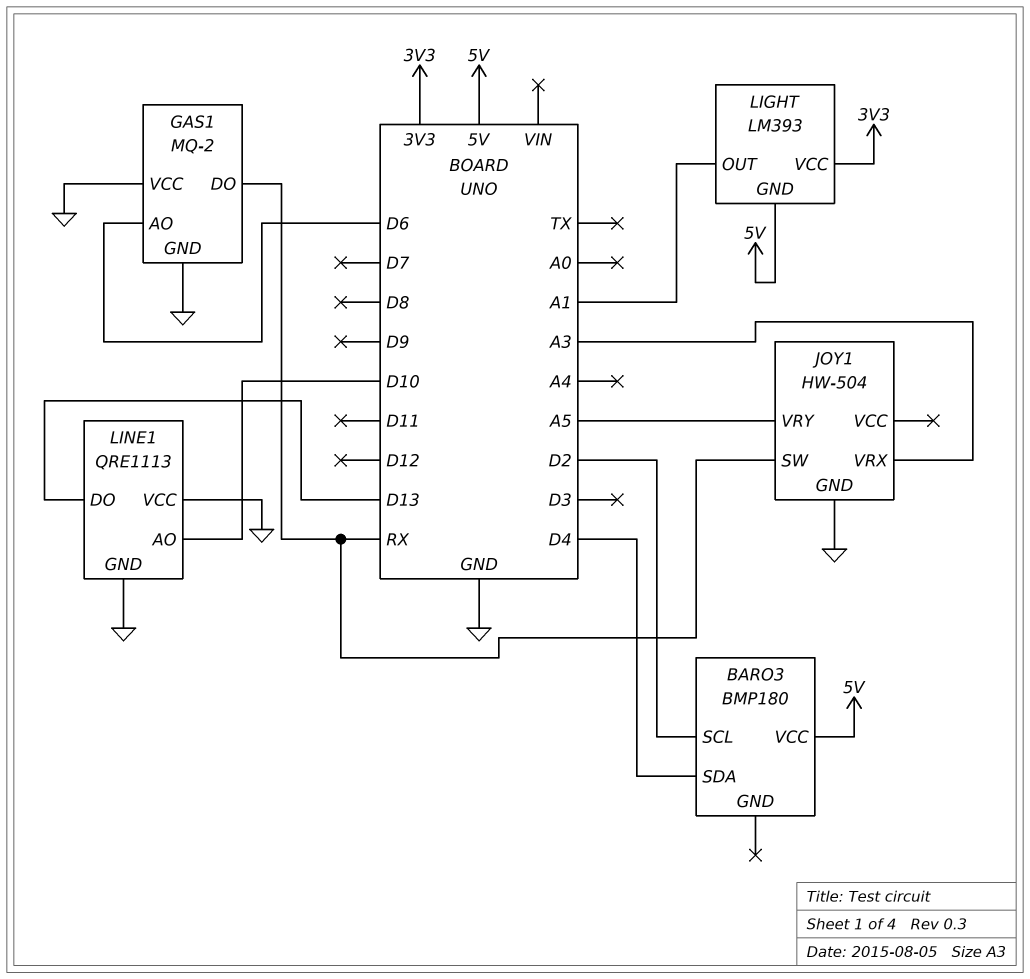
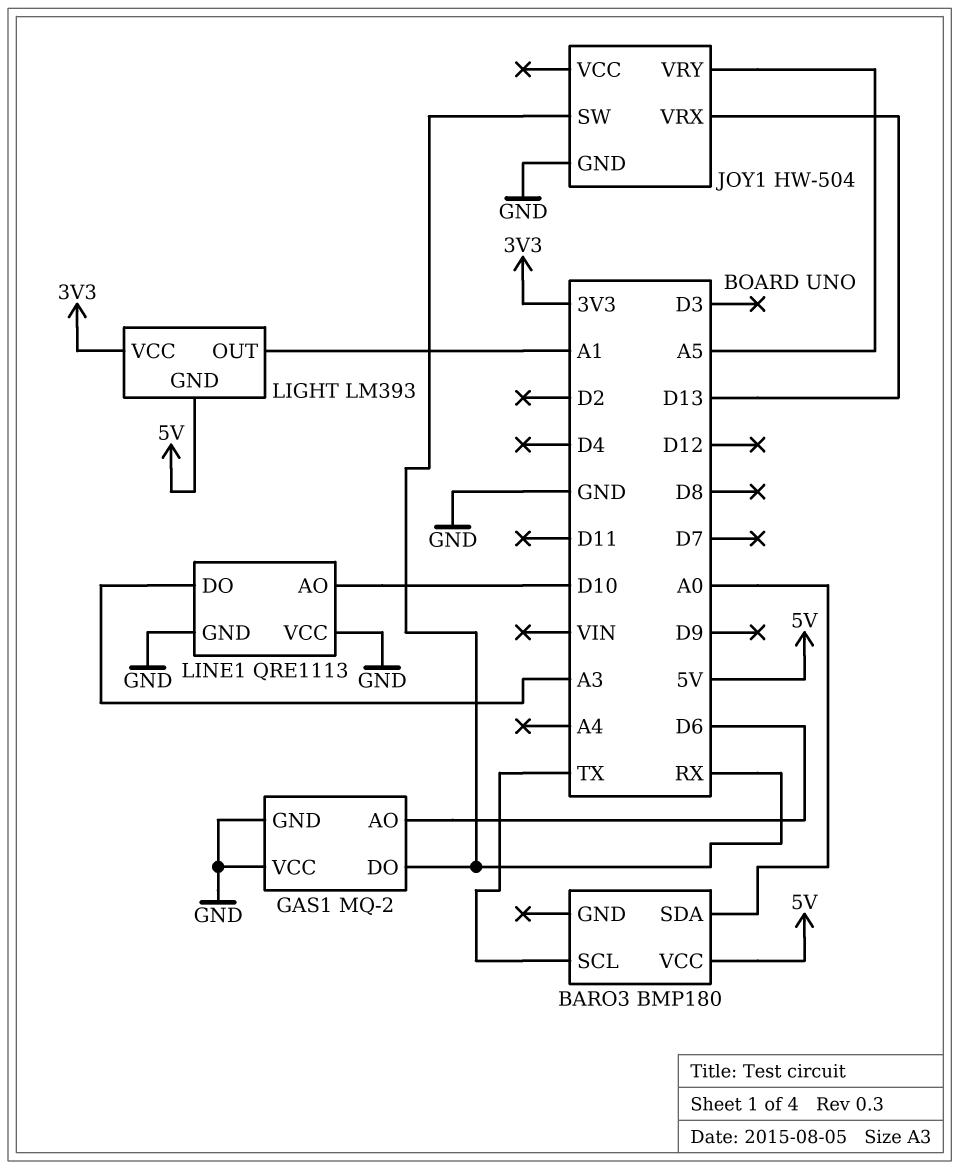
BARO3 pin SCL: D2 -> TX
BARO3 pin SDA: D4 -> A0
JOY1 pin VRX: A3 -> D13
LINE1 pin DO: D13 -> A3

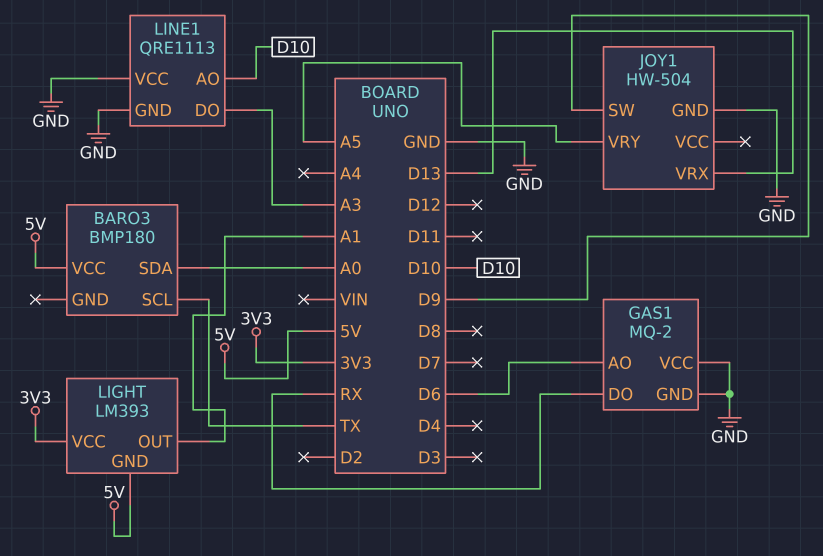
JOY1 pin SW: RX -> D9

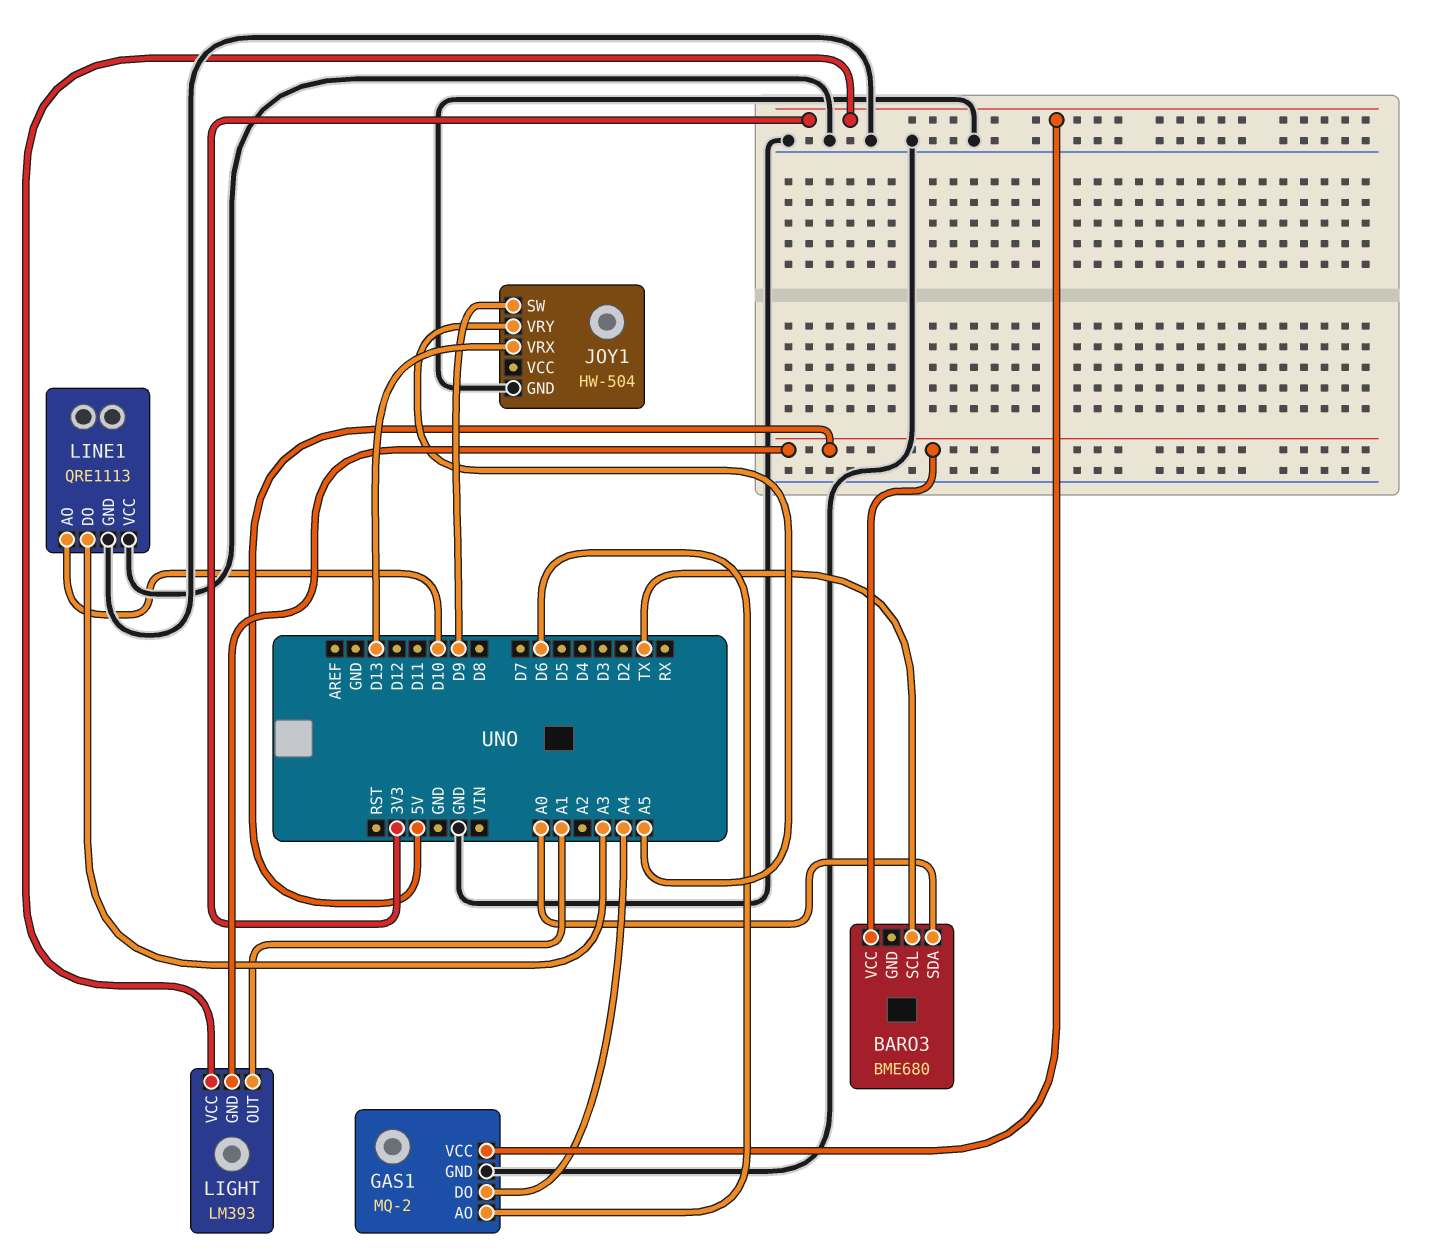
BARO3: BMP180 -> BME680
GAS1 pin DO: RX -> A4
GAS1 pin VCC: GND -> 3V3

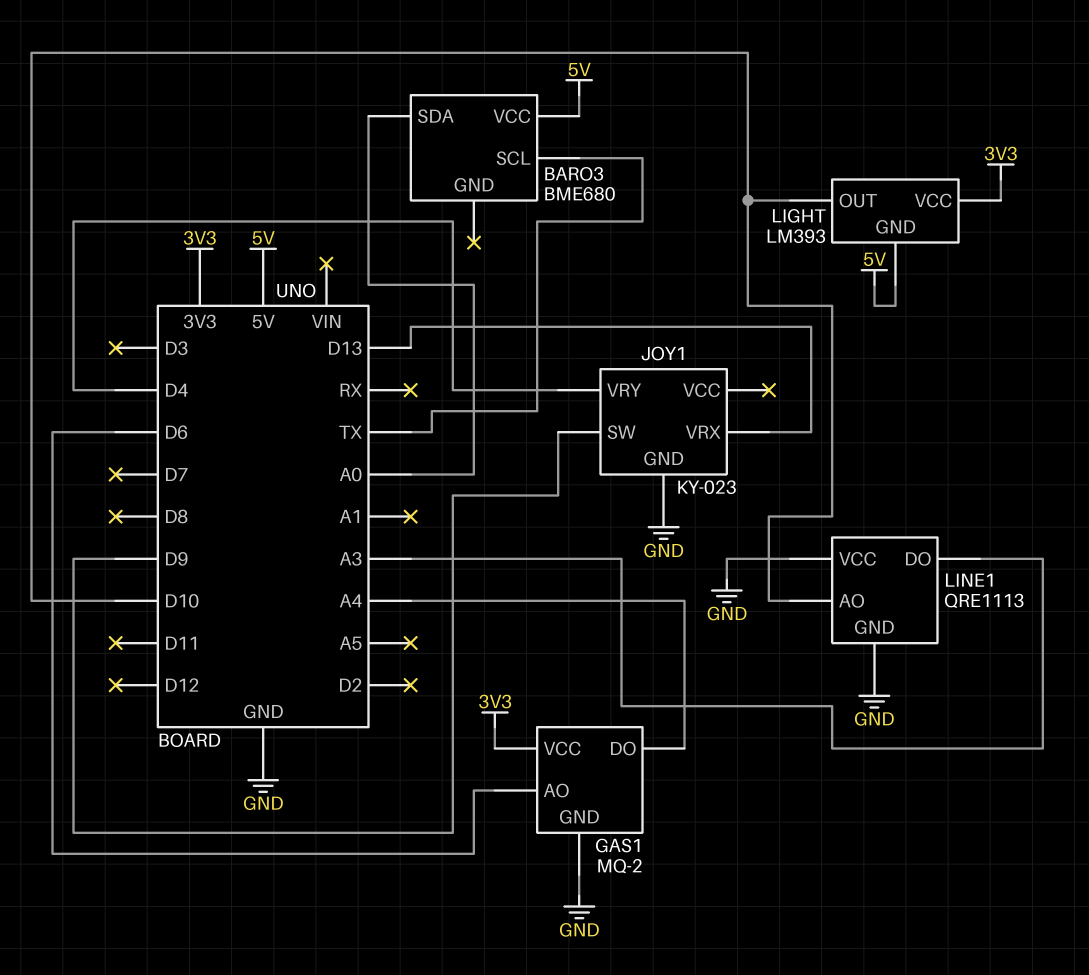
JOY1: HW-504 -> KY-023
JOY1 pin VRY: A5 -> D4
LIGHT pin OUT: A1 -> D10

